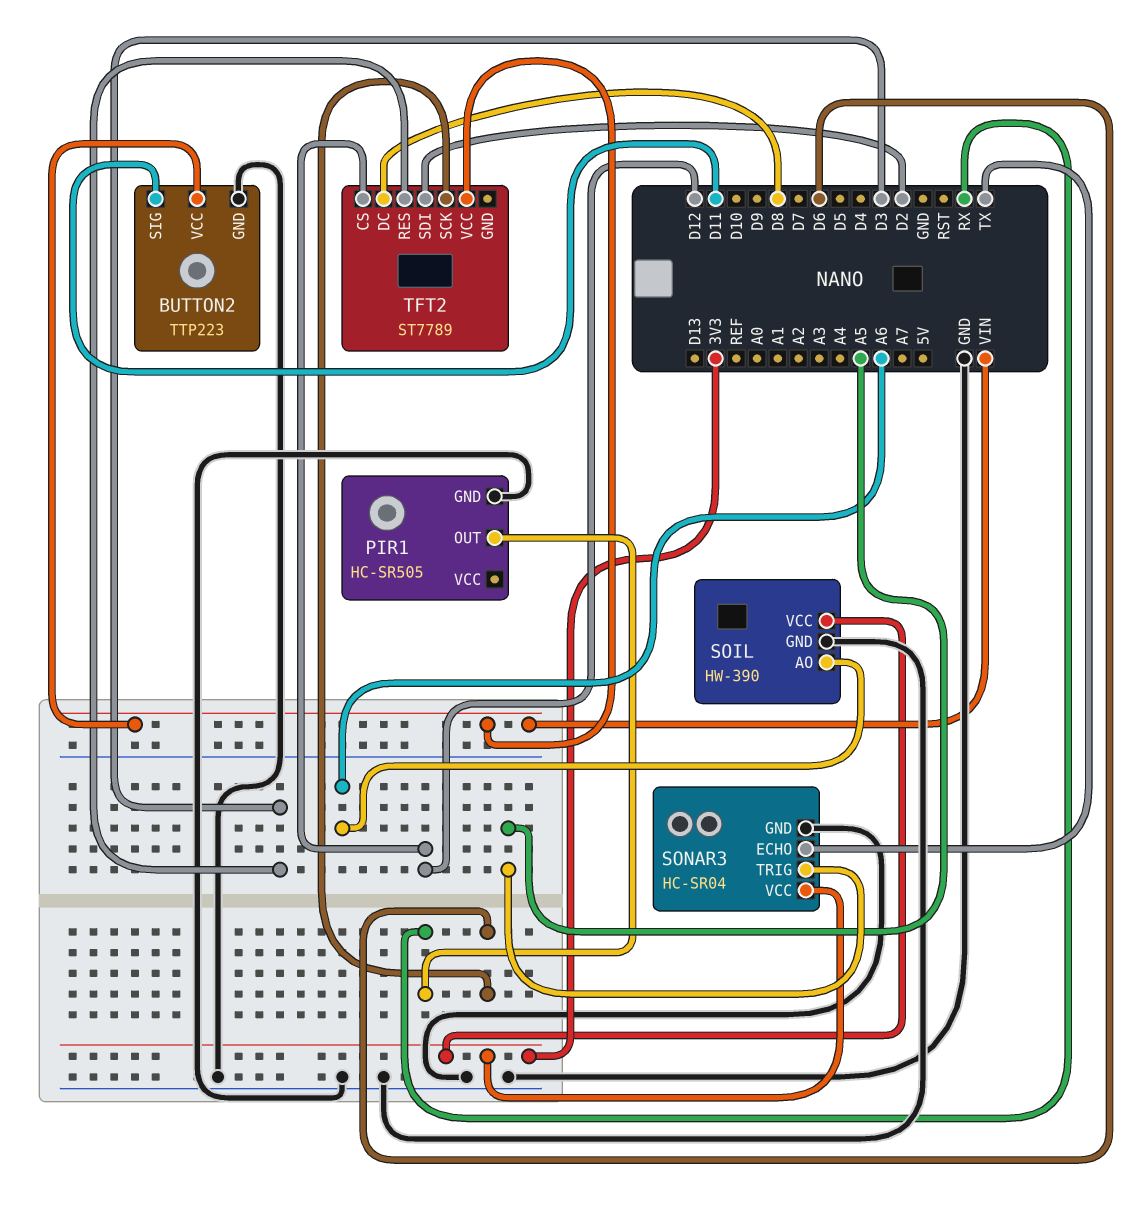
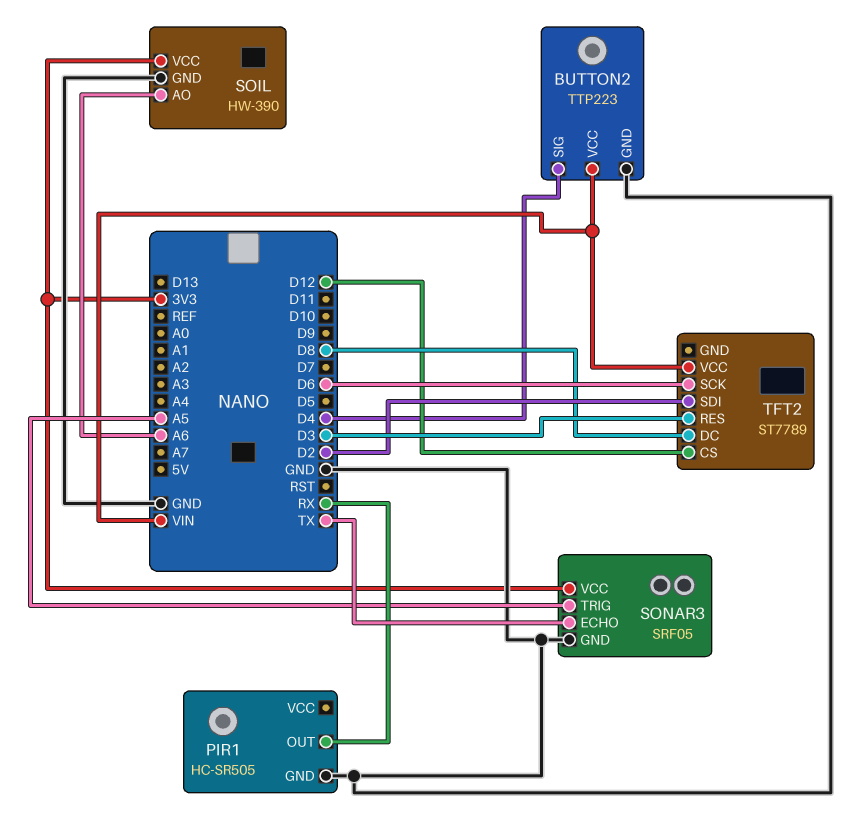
BUTTON2 pin SIG: D11 -> D4
SONAR3: HC-SR04 -> SRF05

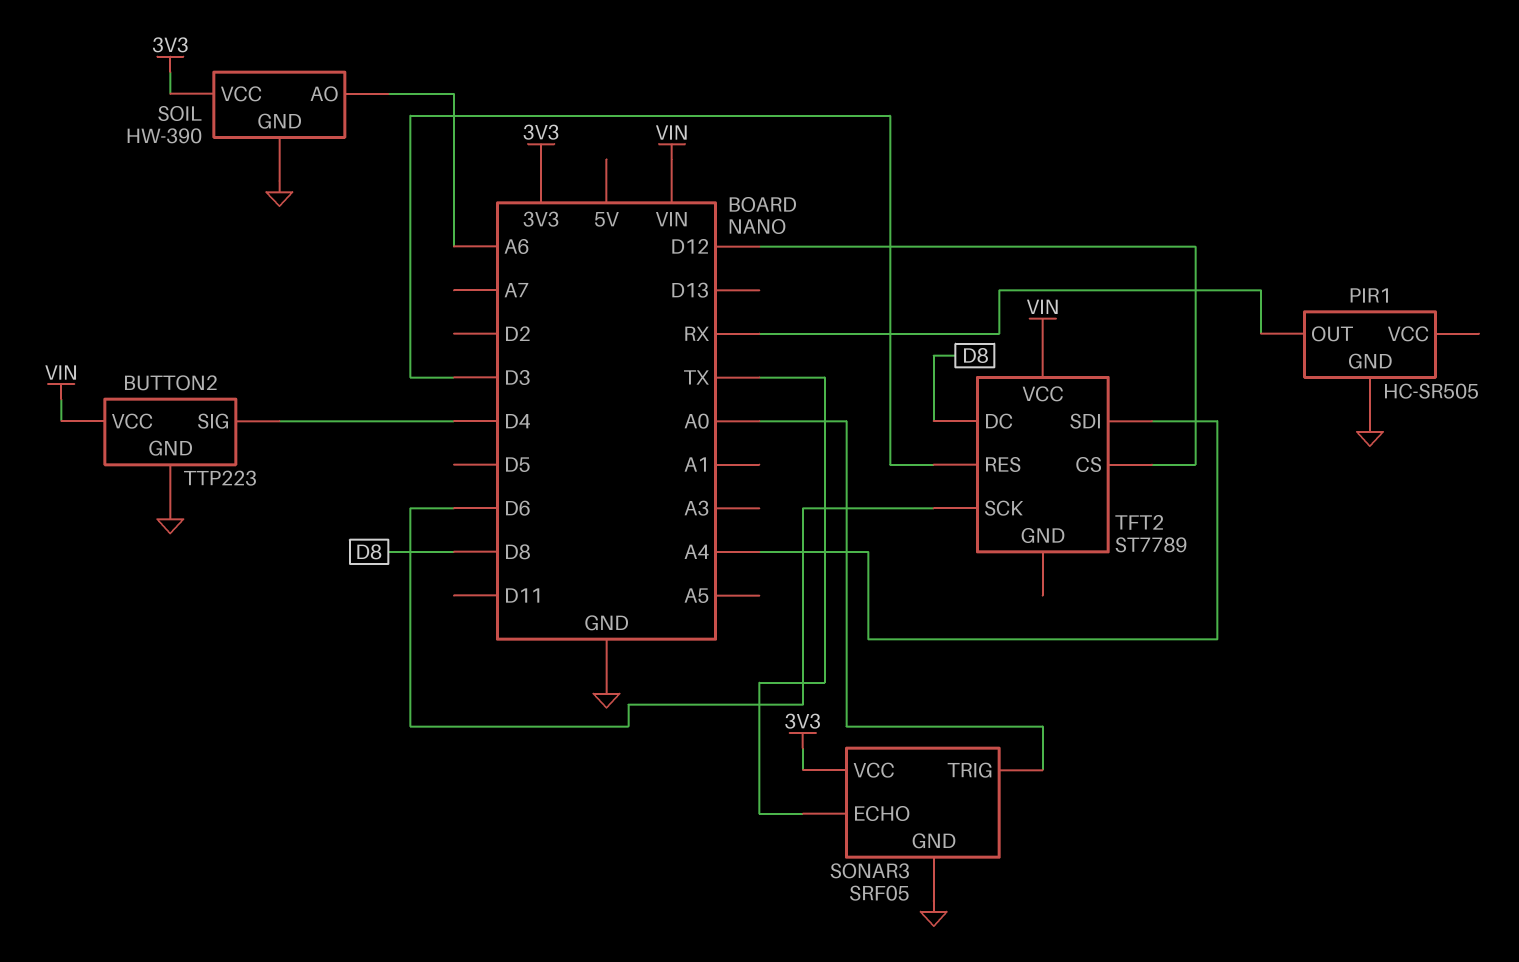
SONAR3 pin TRIG: A5 -> A0
TFT2 pin SDI: D2 -> A4

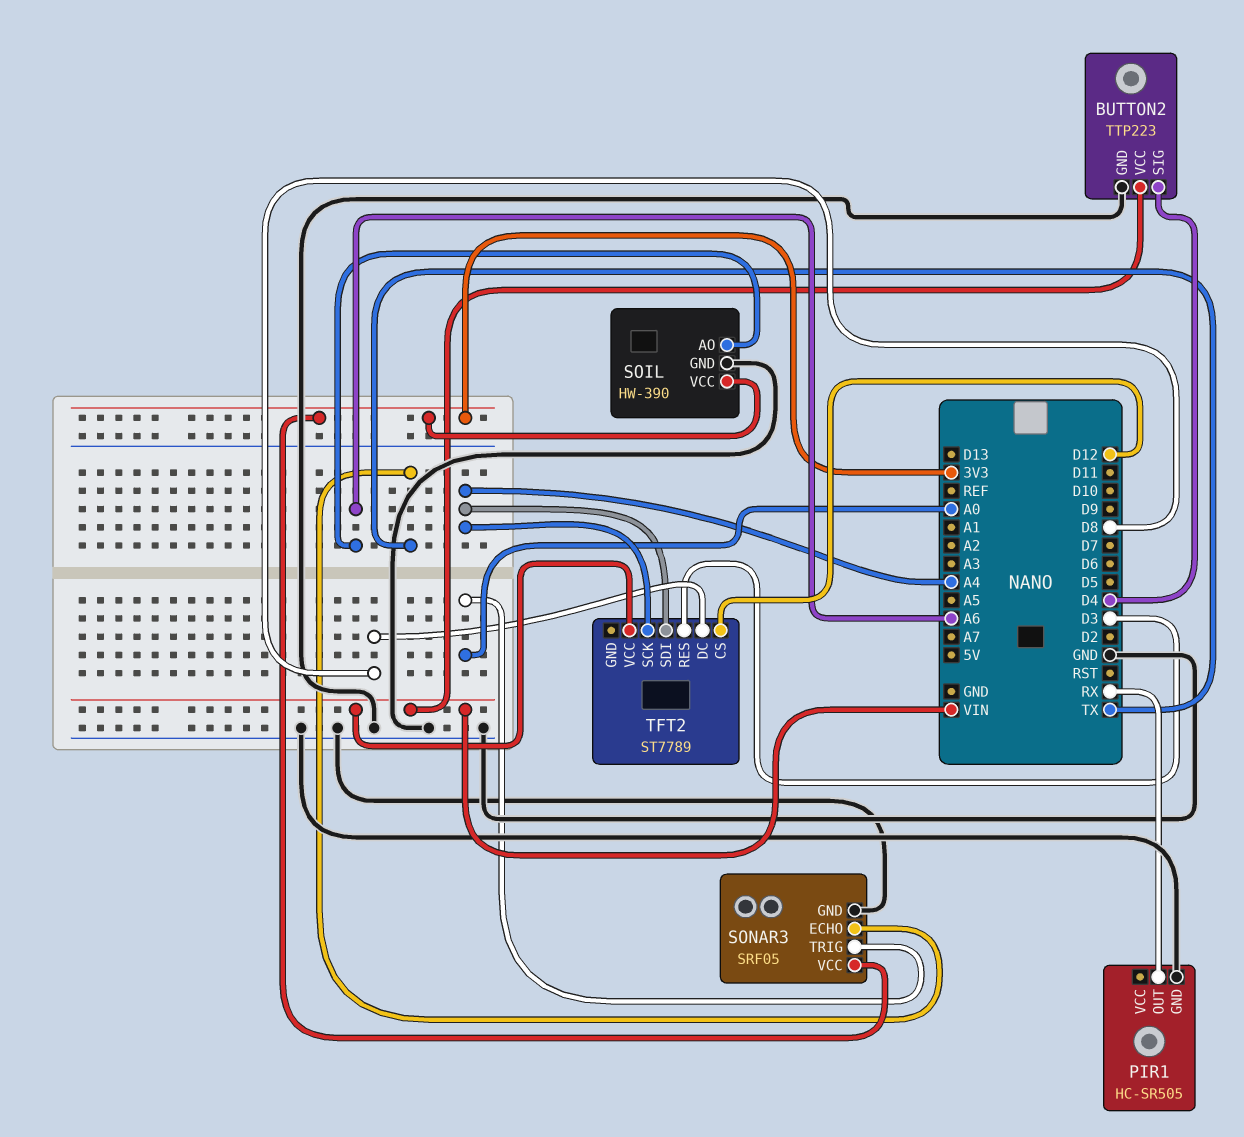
TFT2 pin SCK: D6 -> A4

